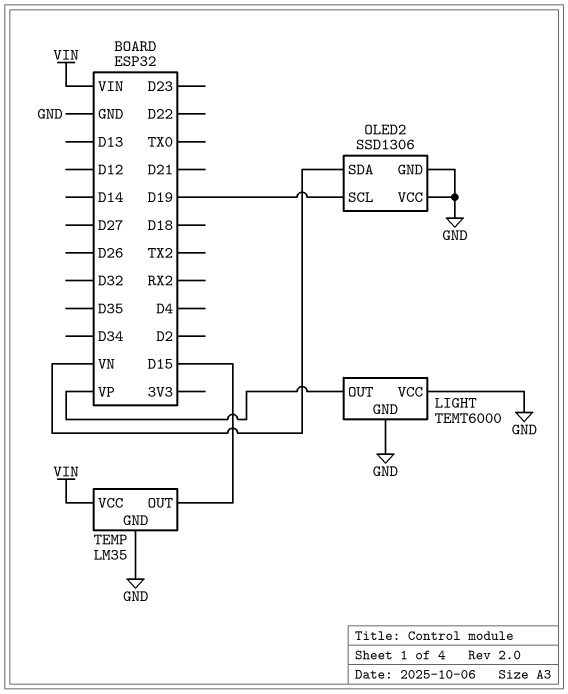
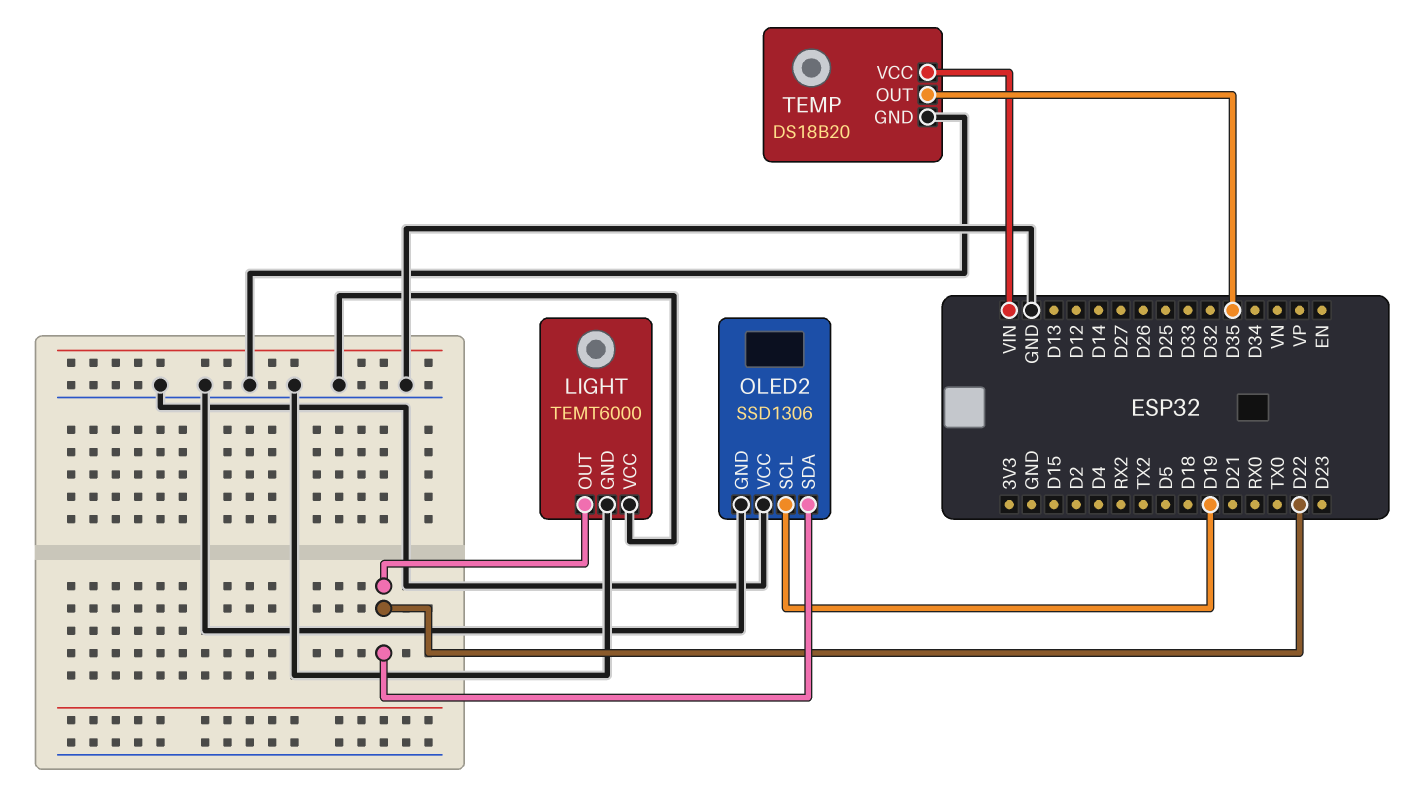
LIGHT pin OUT: VP -> D22
OLED2 pin SDA: VN -> D22
TEMP: LM35 -> DS18B20
TEMP pin OUT: D15 -> D35

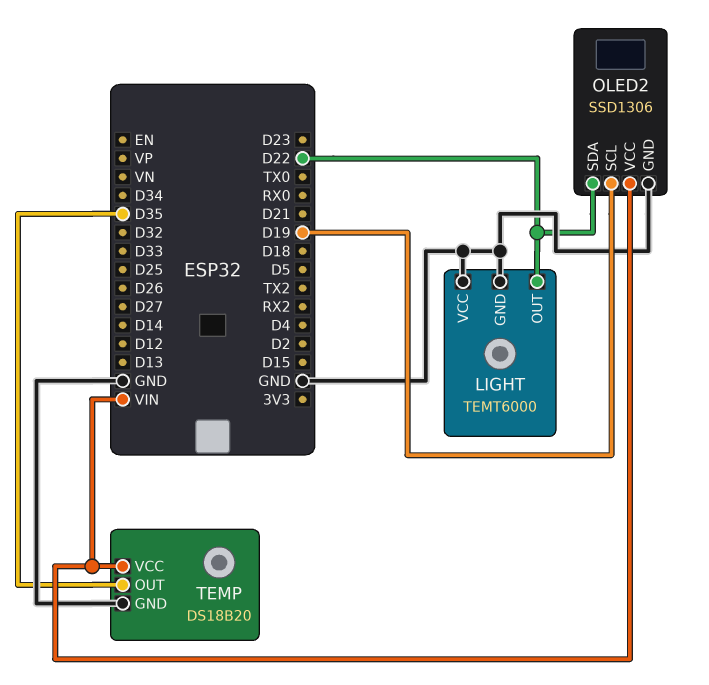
OLED2 pin VCC: GND -> VIN

